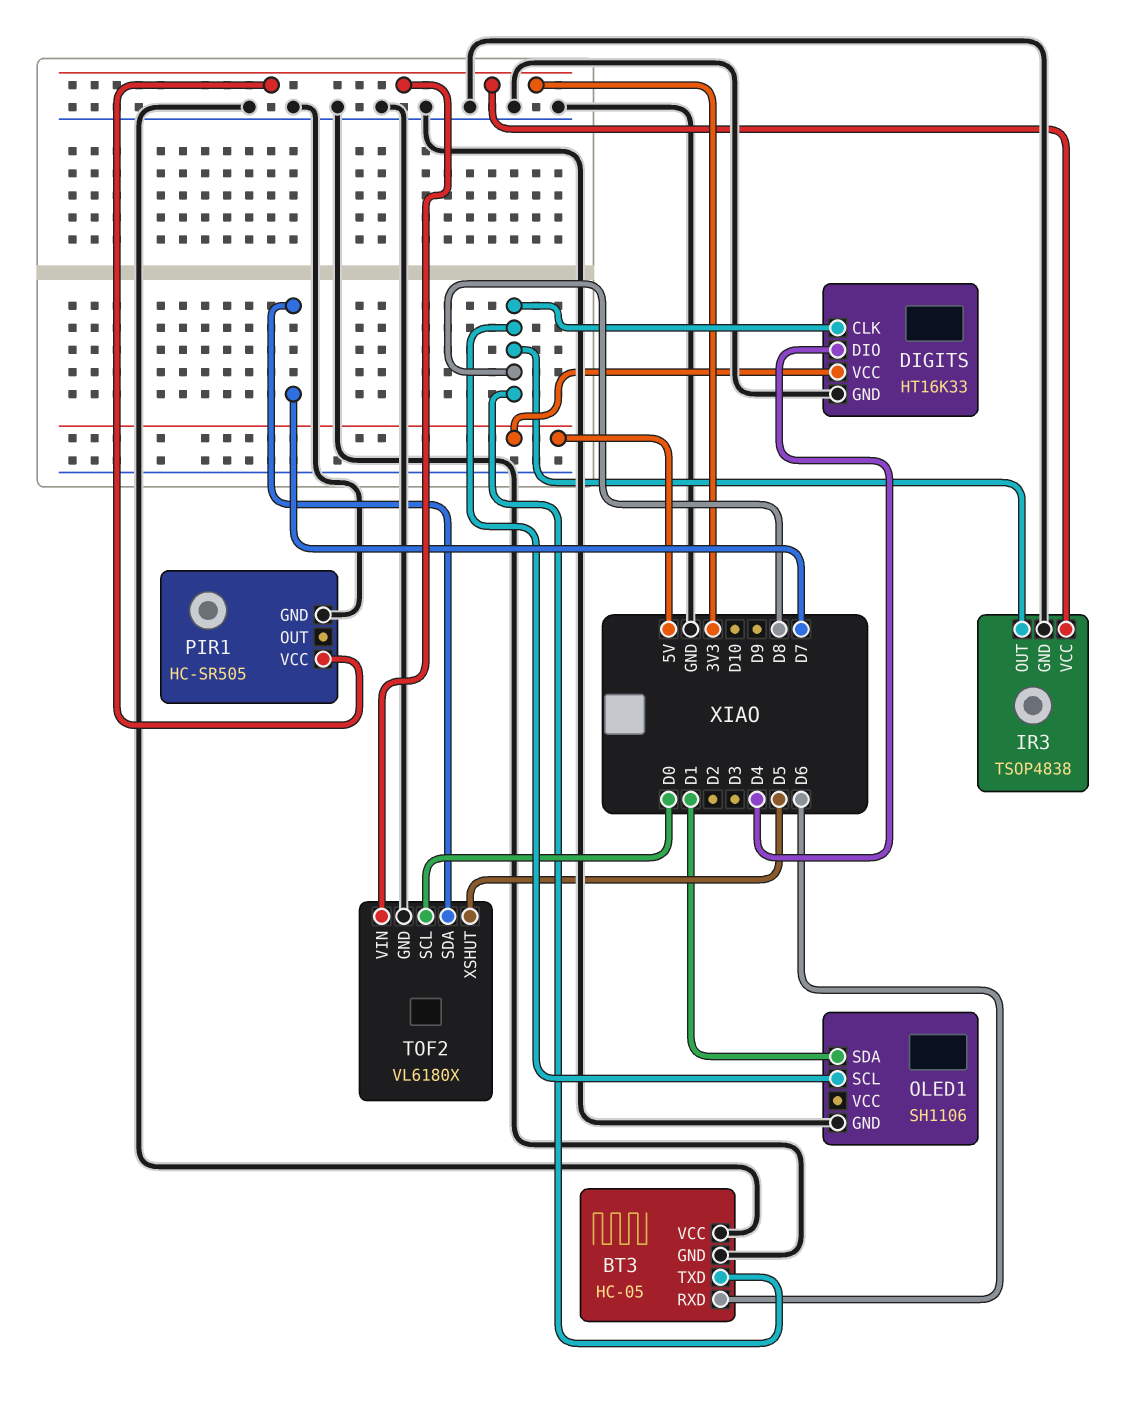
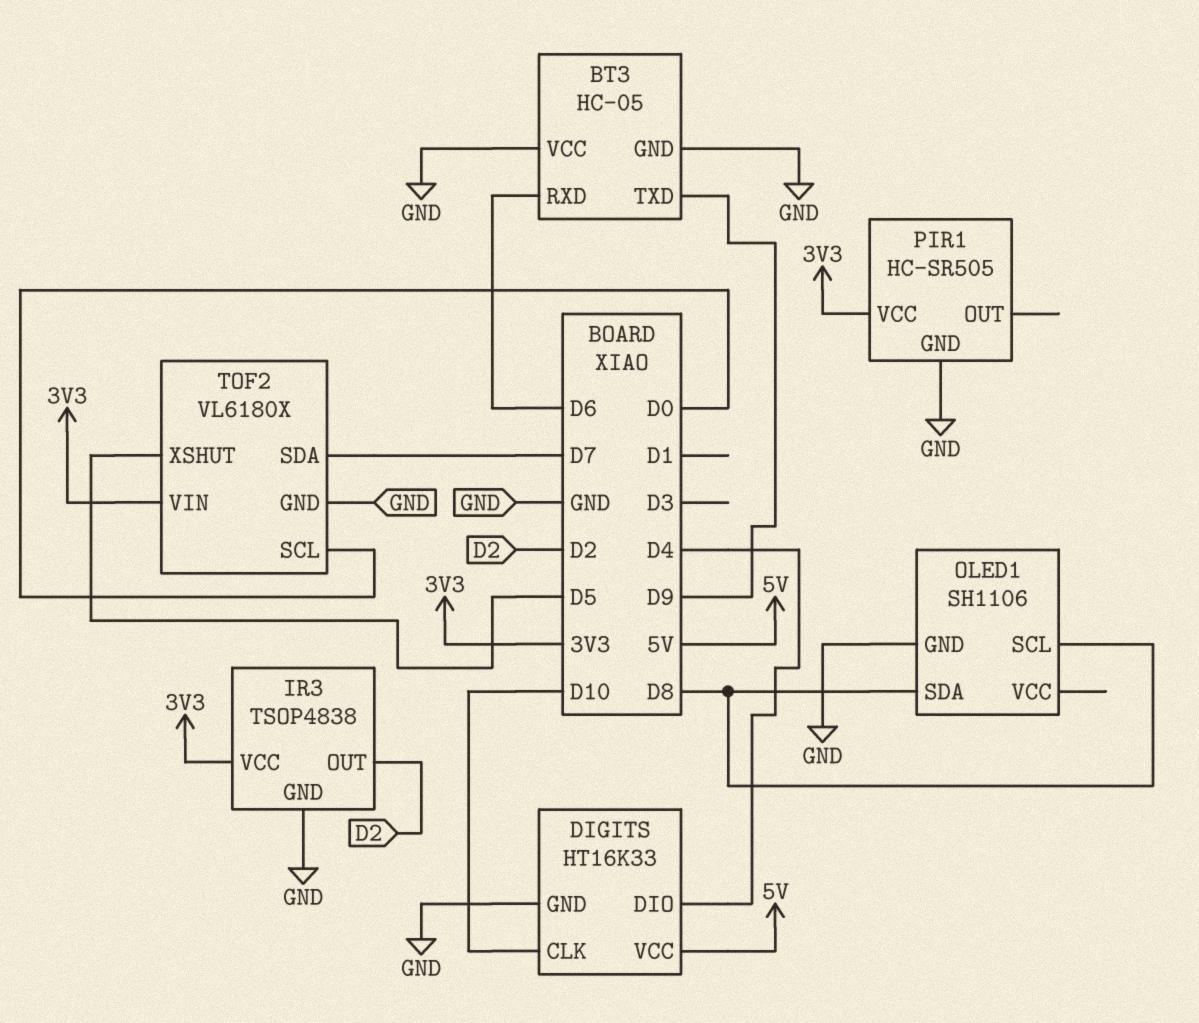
BT3 pin TXD: D8 -> D9
DIGITS pin CLK: D8 -> D10
IR3 pin OUT: D8 -> D2
OLED1 pin SDA: D1 -> D8

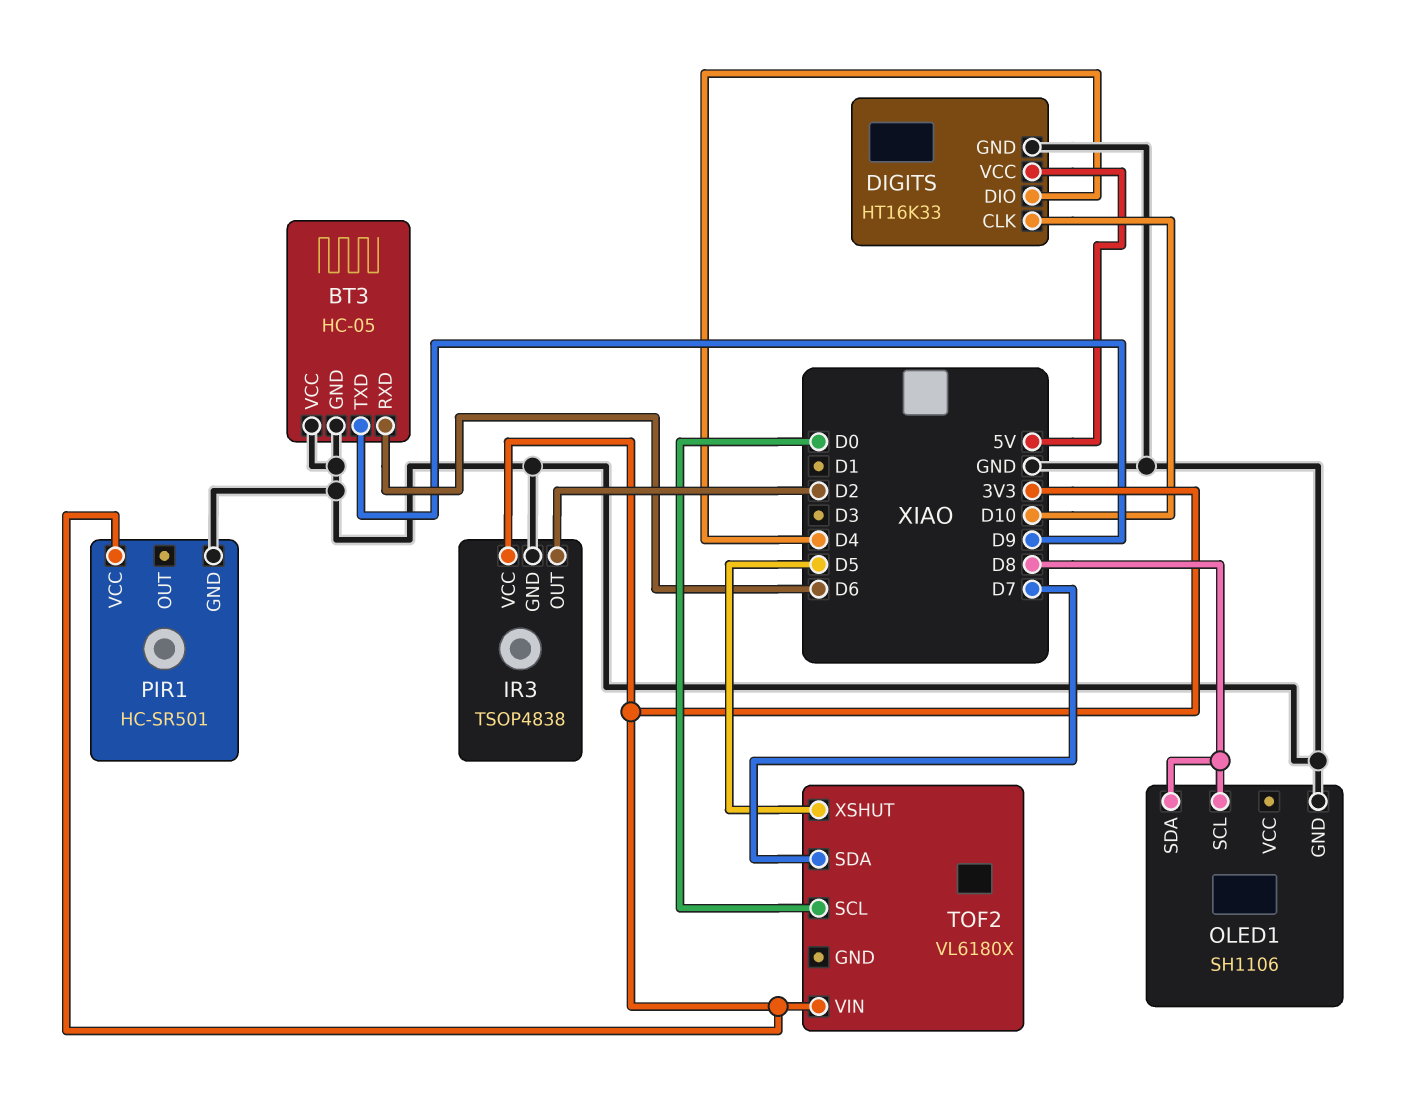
PIR1: HC-SR505 -> HC-SR501
TOF2 pin GND: GND -> none

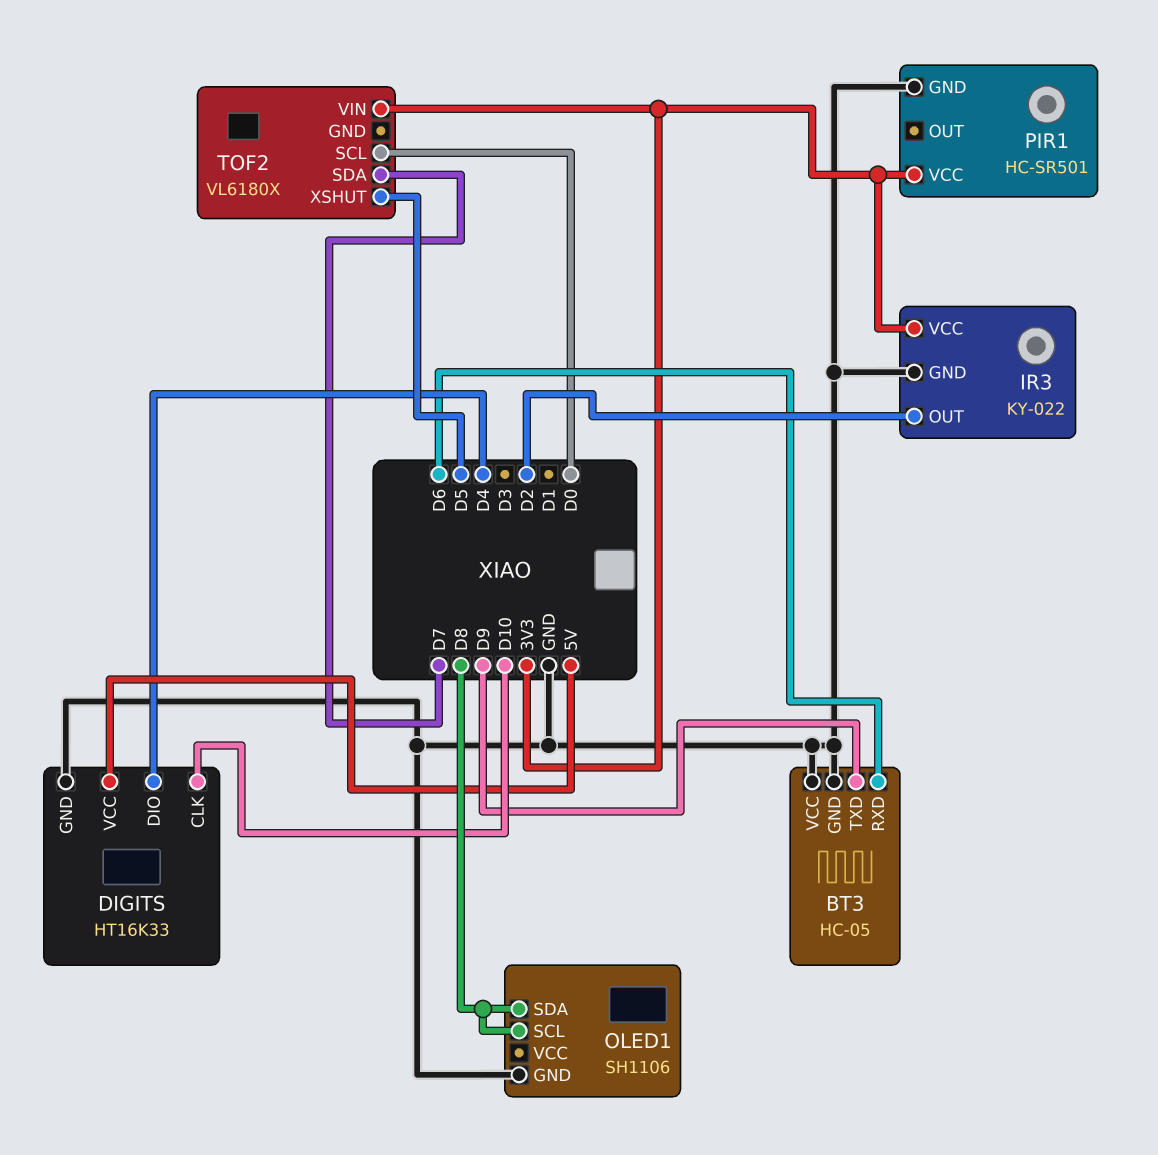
IR3: TSOP4838 -> KY-022

